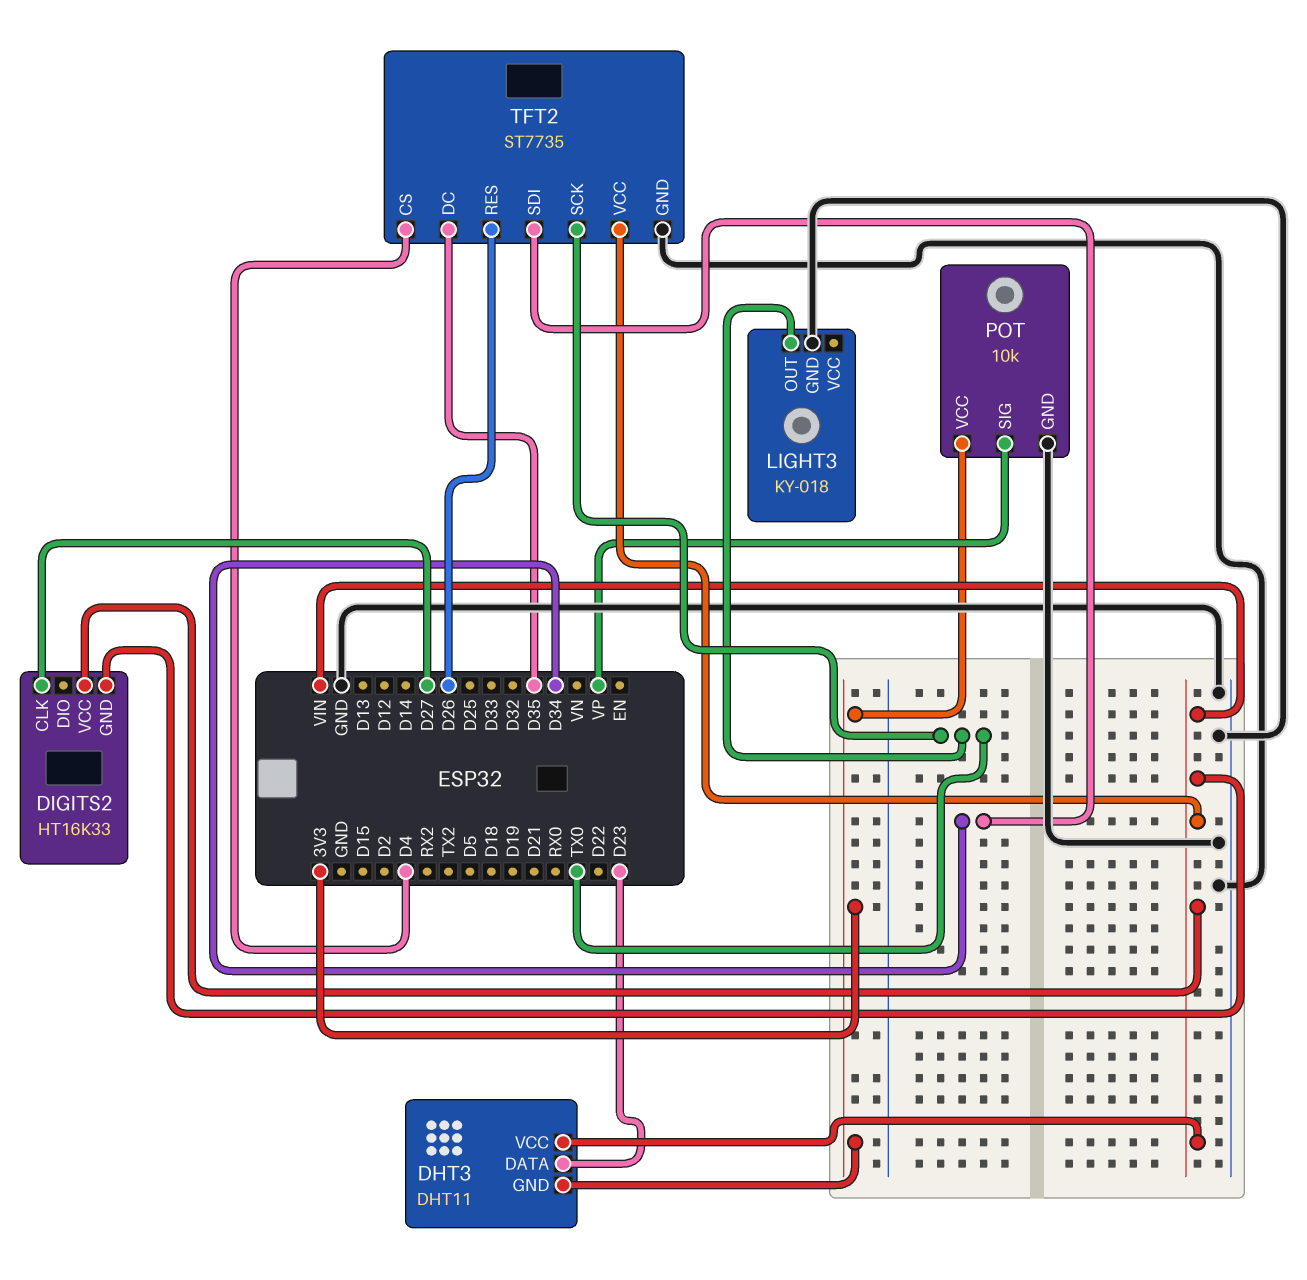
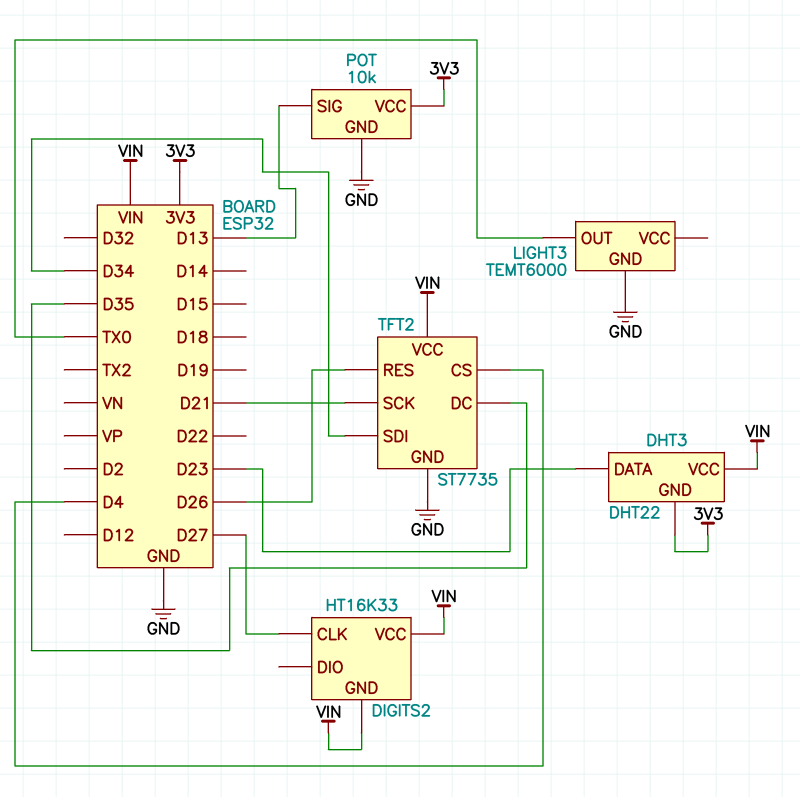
DHT3: DHT11 -> DHT22
LIGHT3: KY-018 -> TEMT6000
POT pin SIG: VP -> D13
TFT2 pin SCK: TX0 -> D21

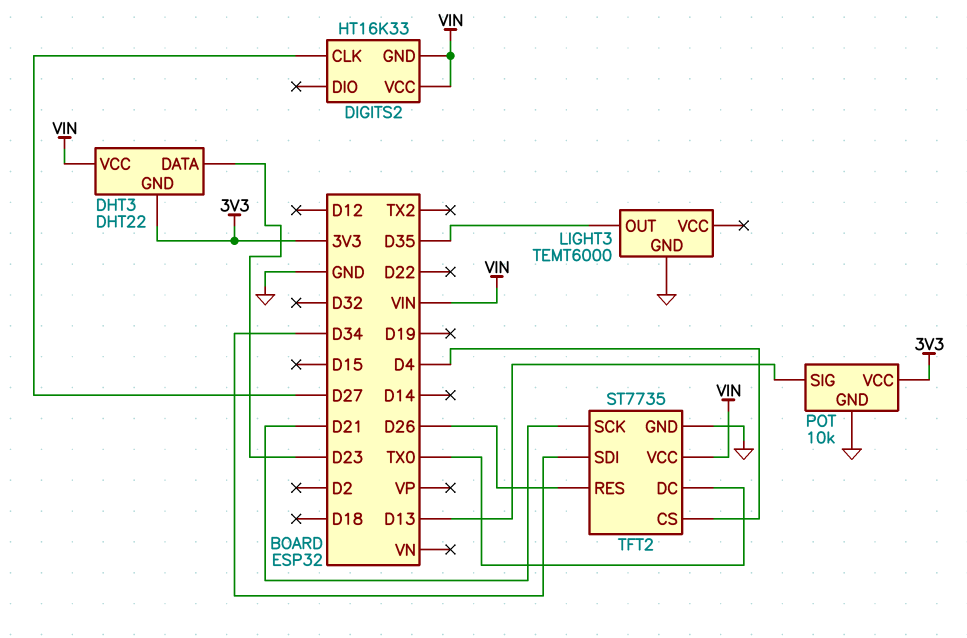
LIGHT3 pin OUT: TX0 -> D35
TFT2 pin DC: D35 -> TX0

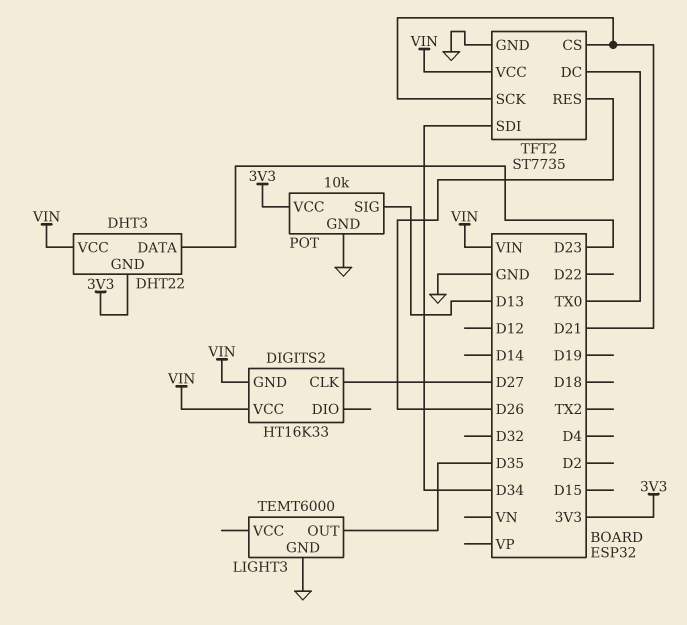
TFT2 pin CS: D4 -> D21

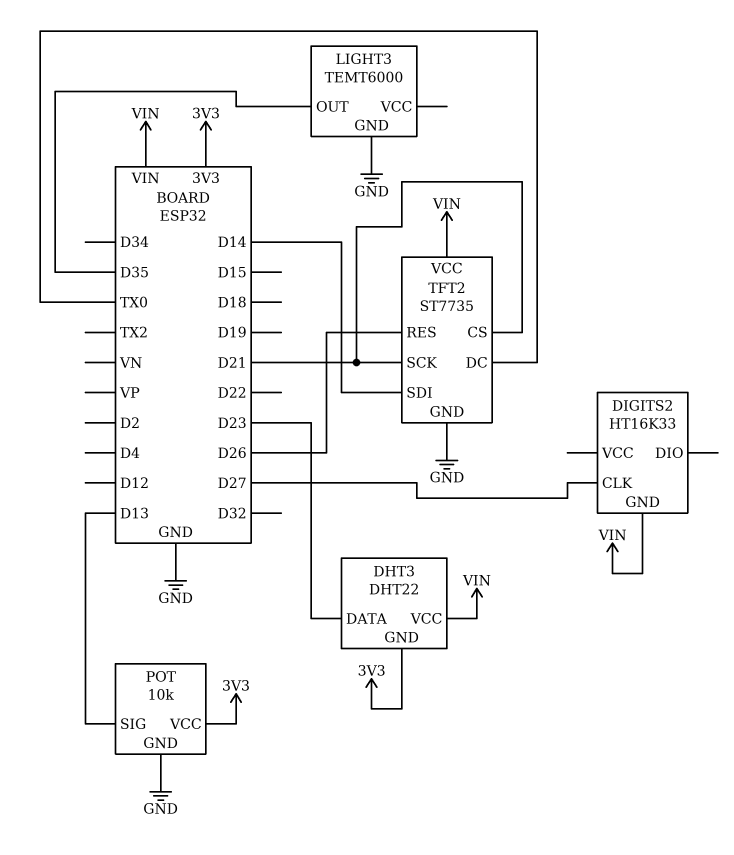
DIGITS2 pin VCC: VIN -> none
TFT2 pin SDI: D34 -> D14

